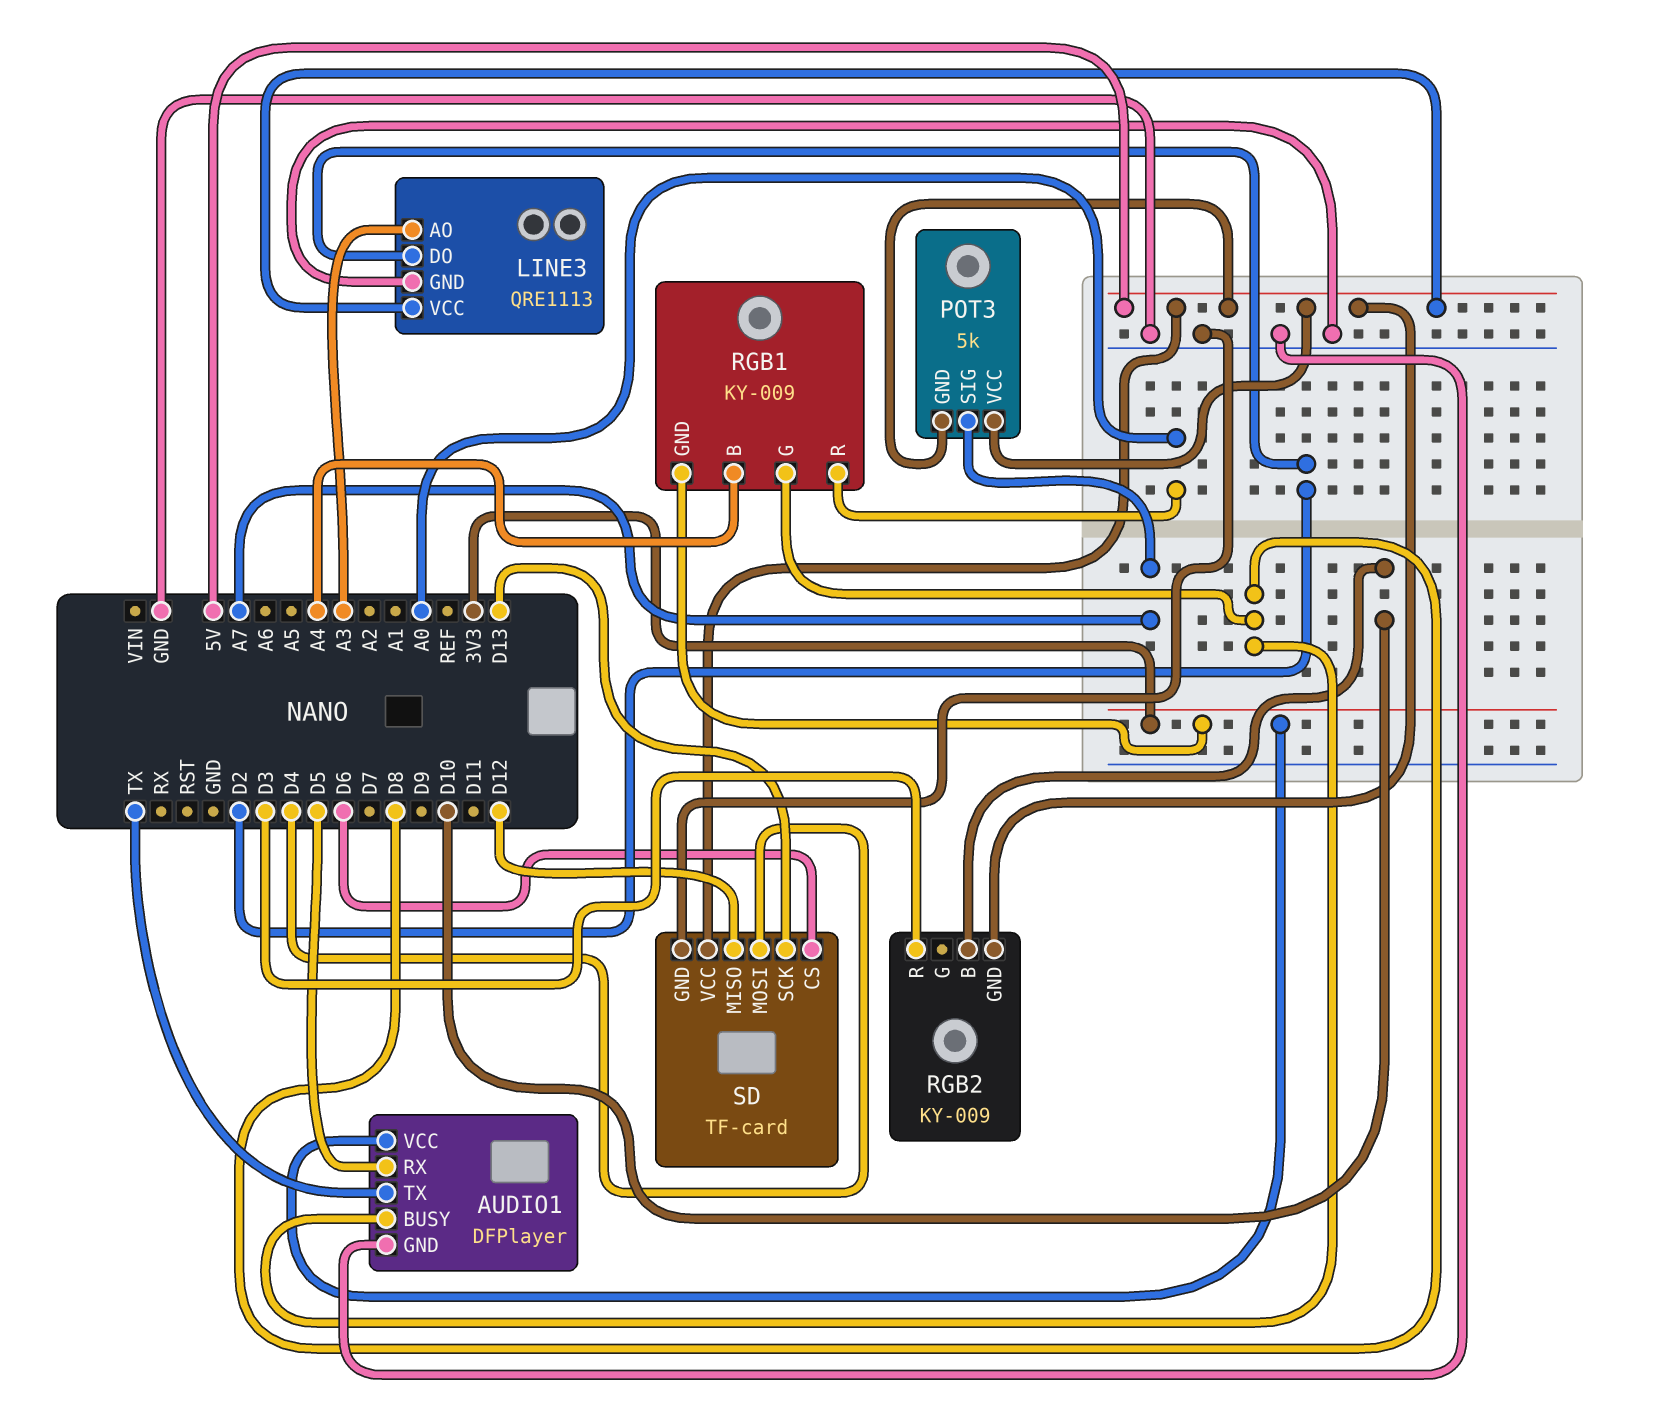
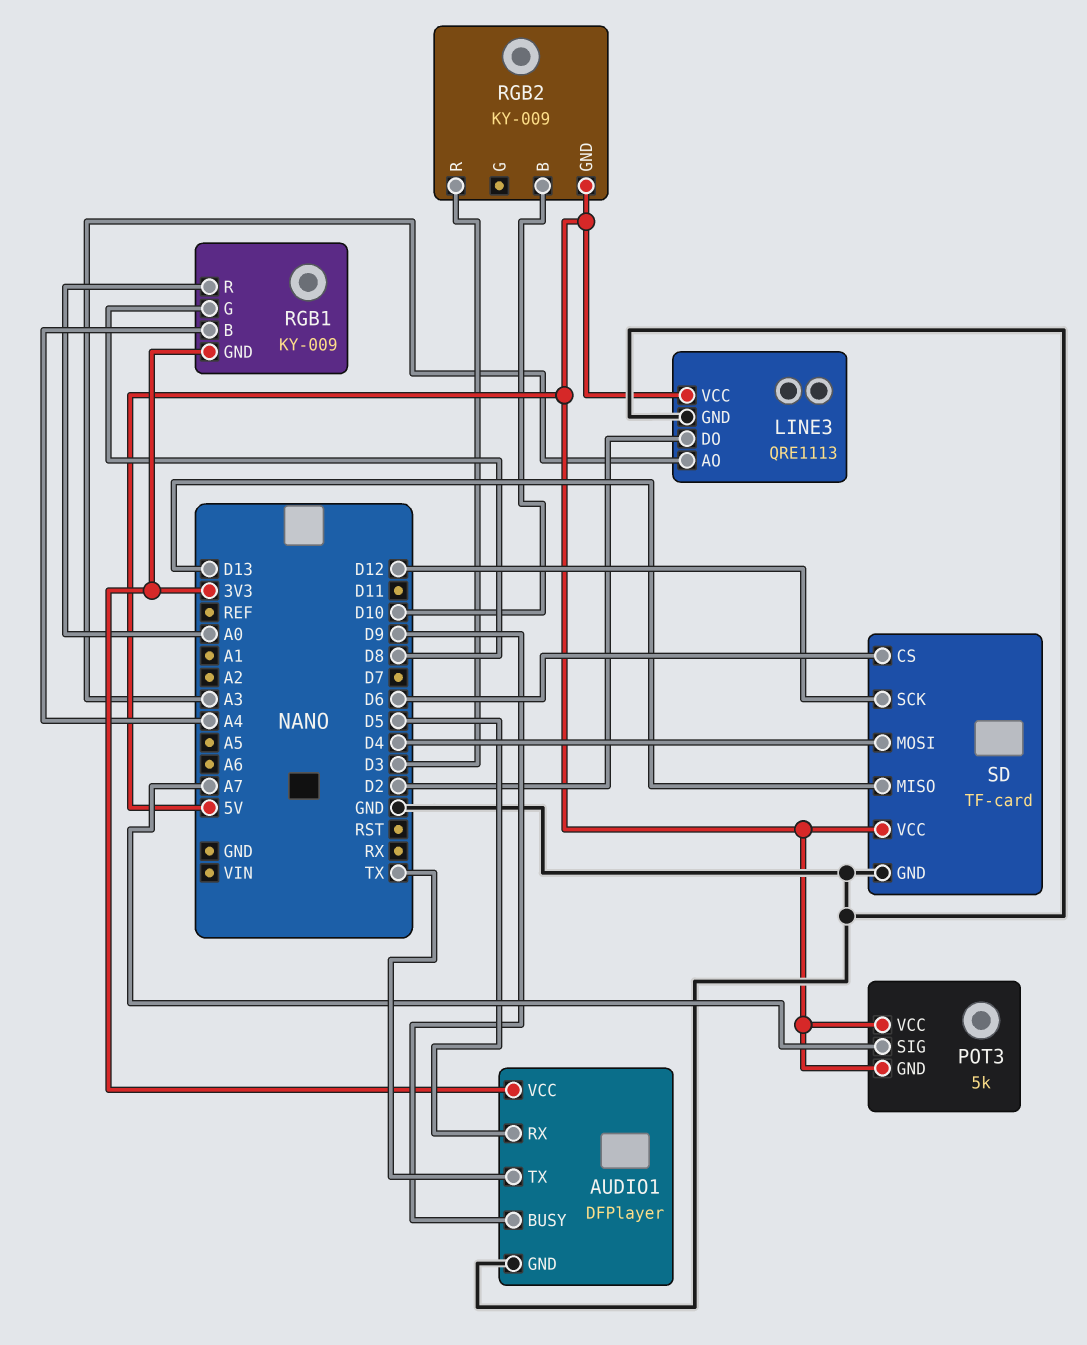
AUDIO1 pin BUSY: D8 -> D9
SD pin MISO: D12 -> D13
SD pin SCK: D13 -> D12

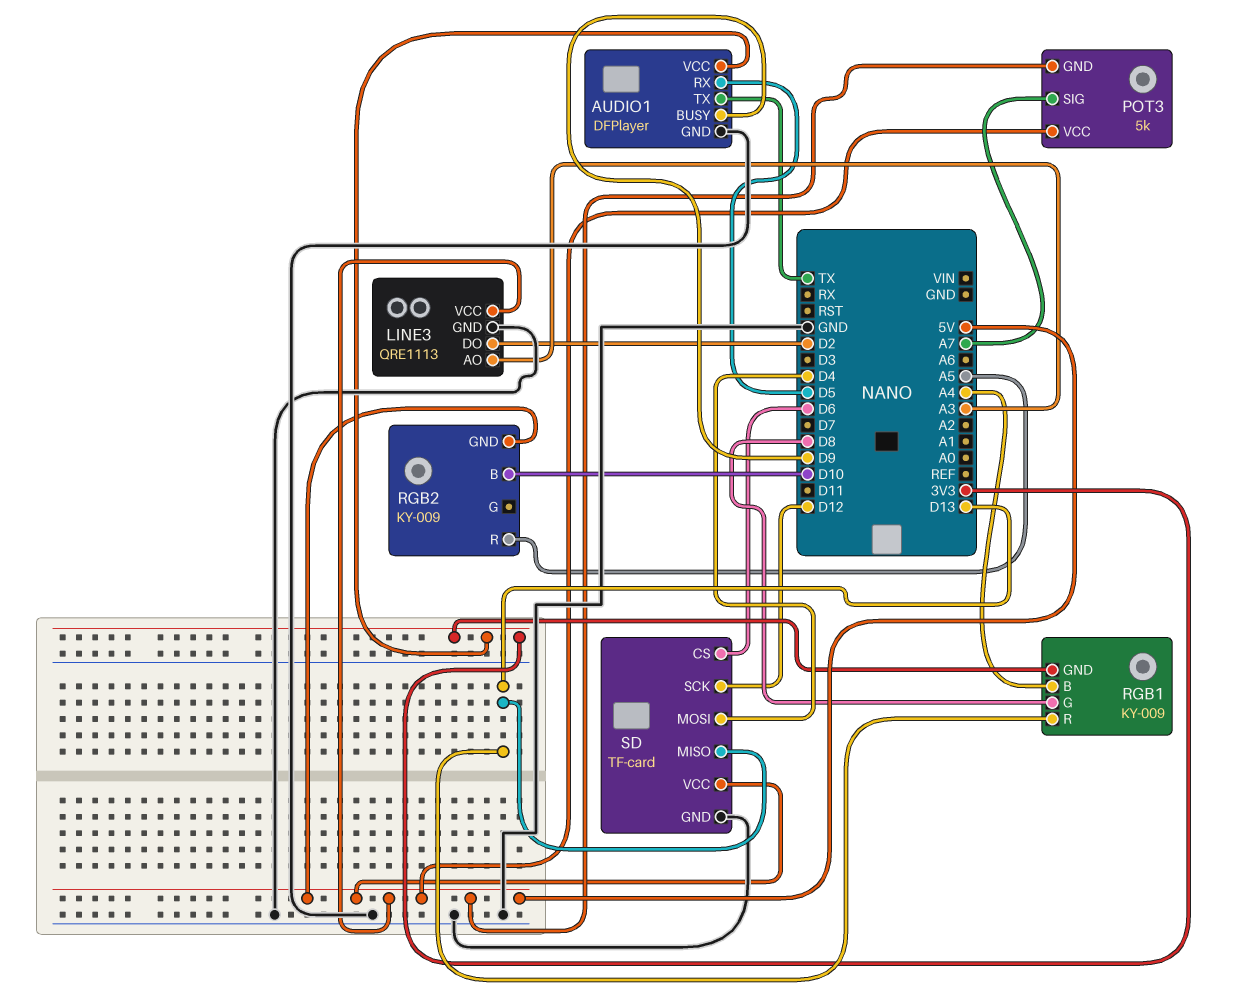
RGB1 pin R: A0 -> D13
RGB2 pin R: D3 -> A5

